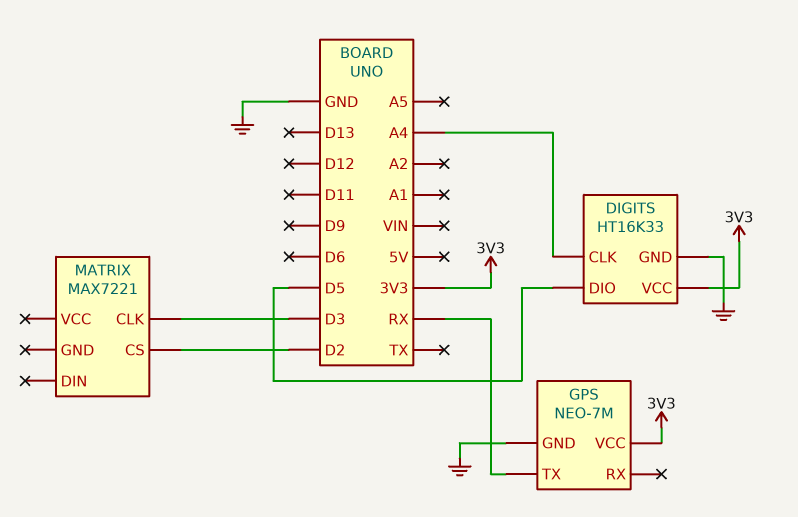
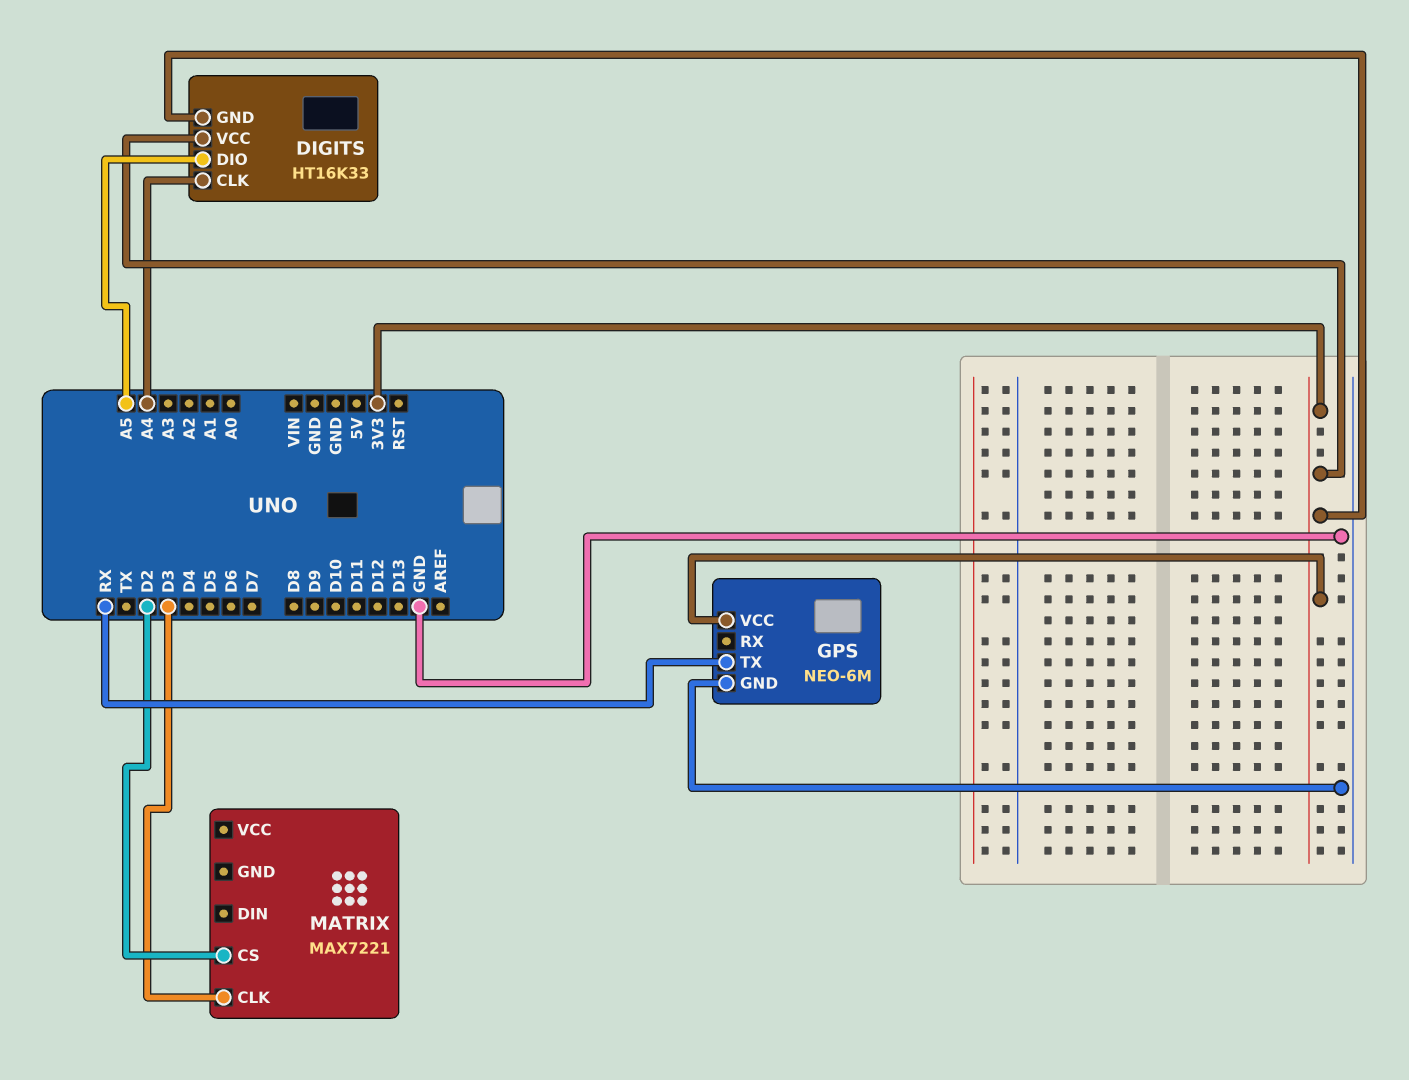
DIGITS pin DIO: D5 -> A5
DIGITS pin GND: GND -> 3V3
GPS: NEO-7M -> NEO-6M

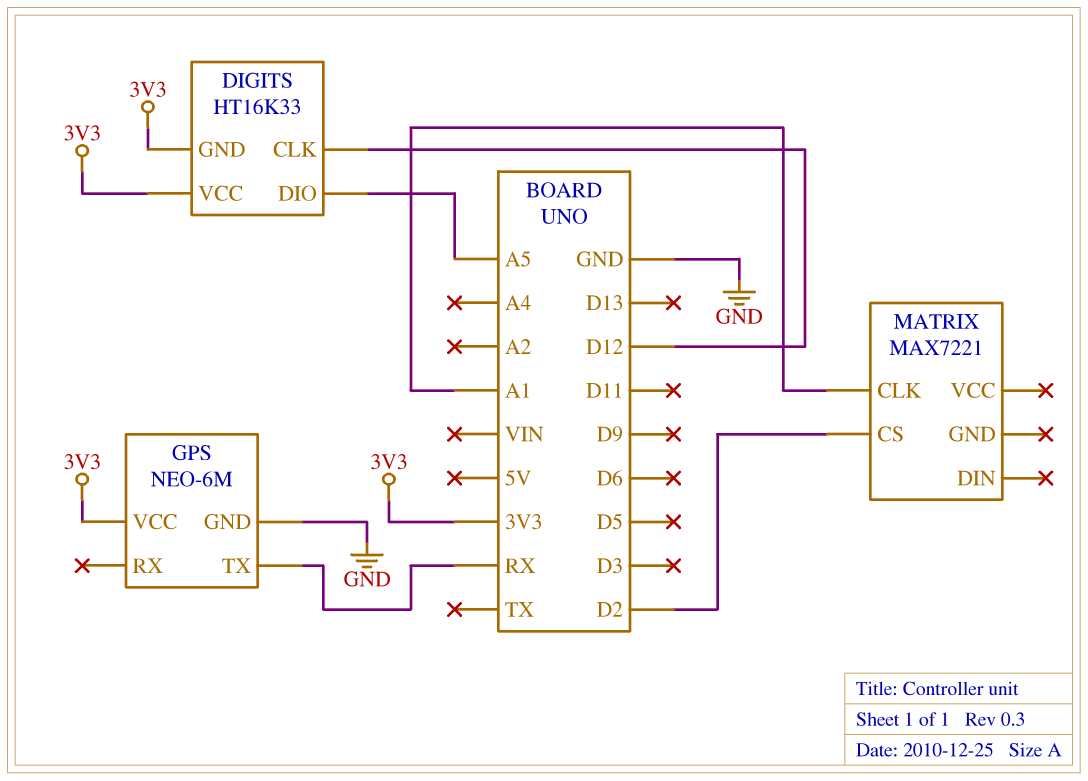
DIGITS pin CLK: A4 -> D12
MATRIX pin CLK: D3 -> A1

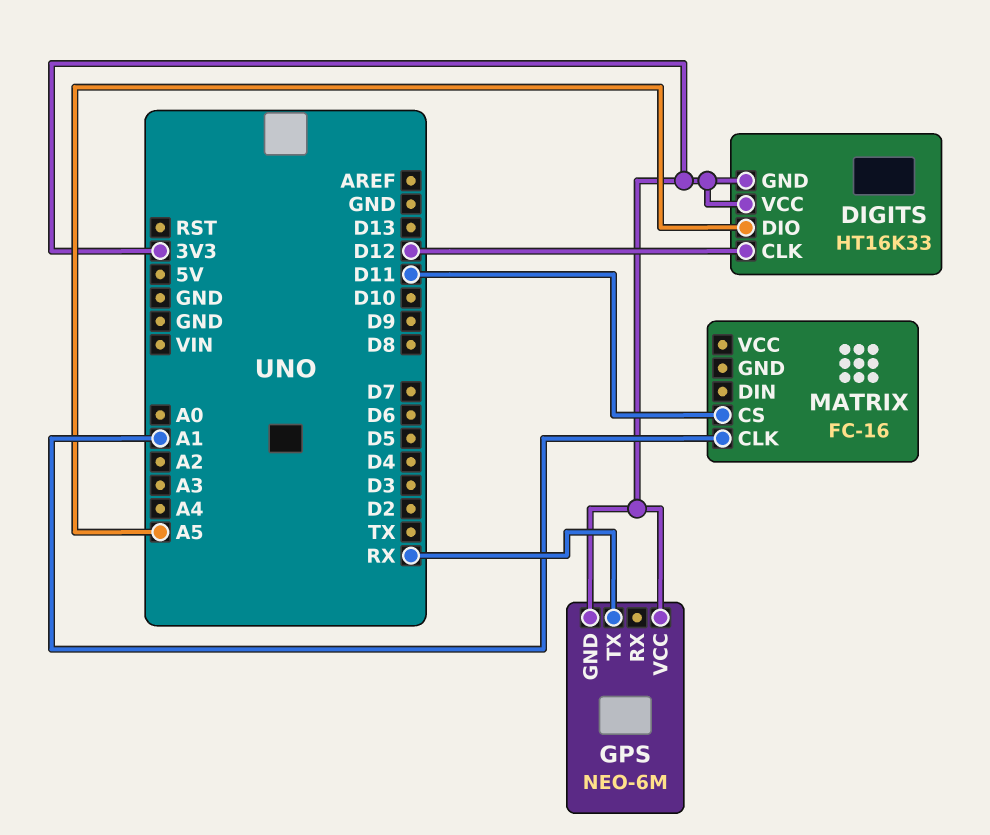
GPS pin GND: GND -> 3V3
MATRIX: MAX7221 -> FC-16
MATRIX pin CS: D2 -> D11

